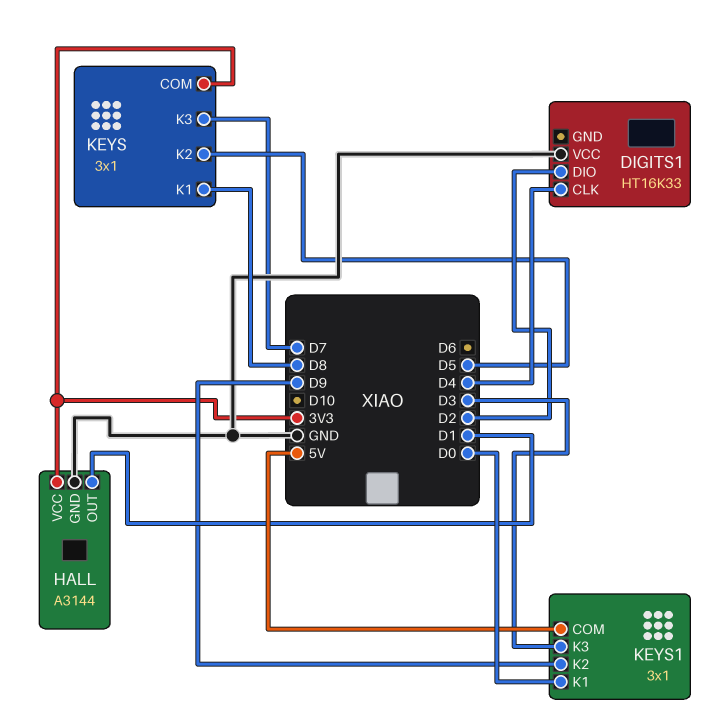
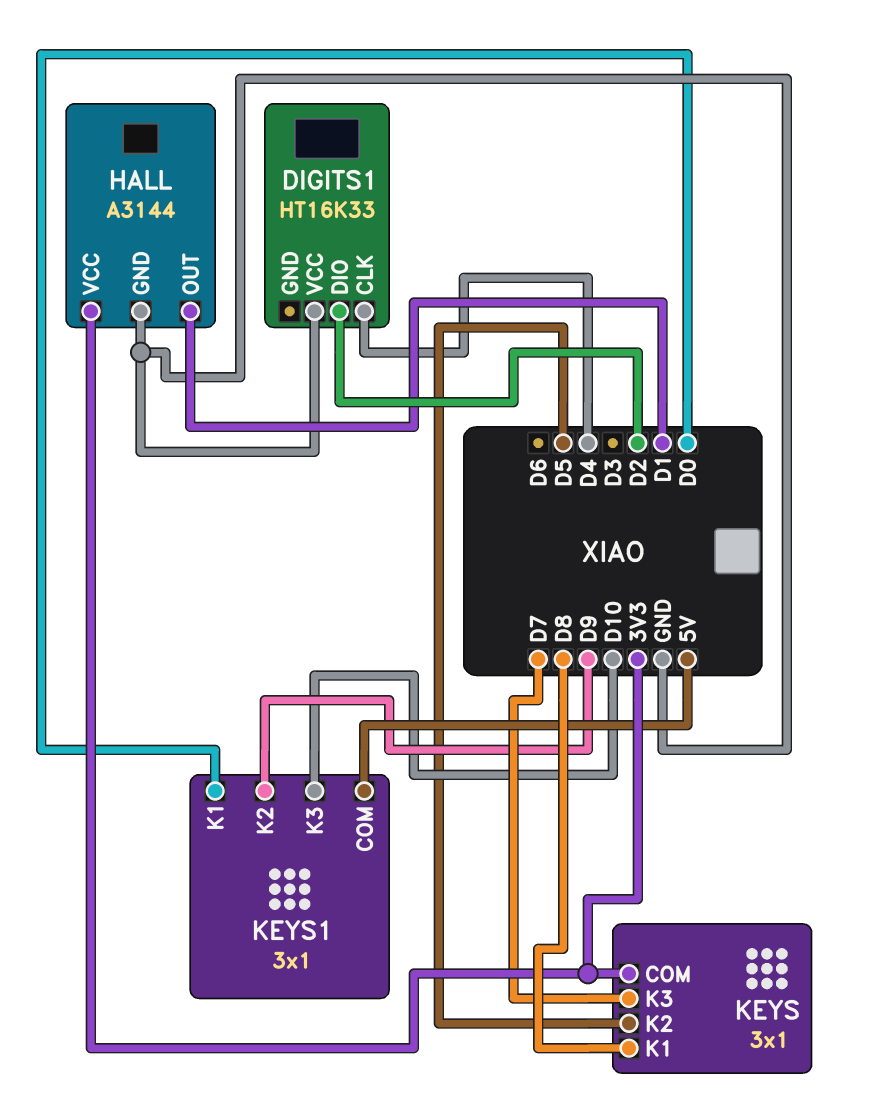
KEYS1 pin K3: D3 -> D10

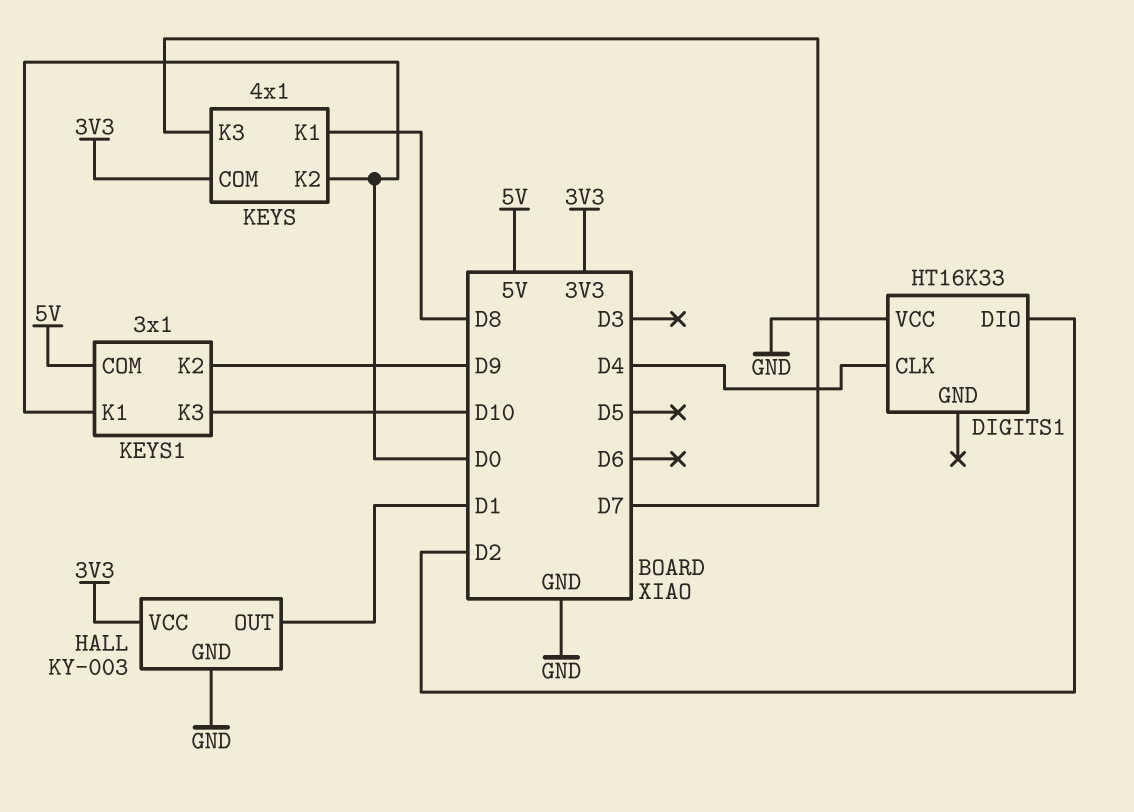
HALL: A3144 -> KY-003
KEYS: 3x1 -> 4x1
KEYS pin K2: D5 -> D0

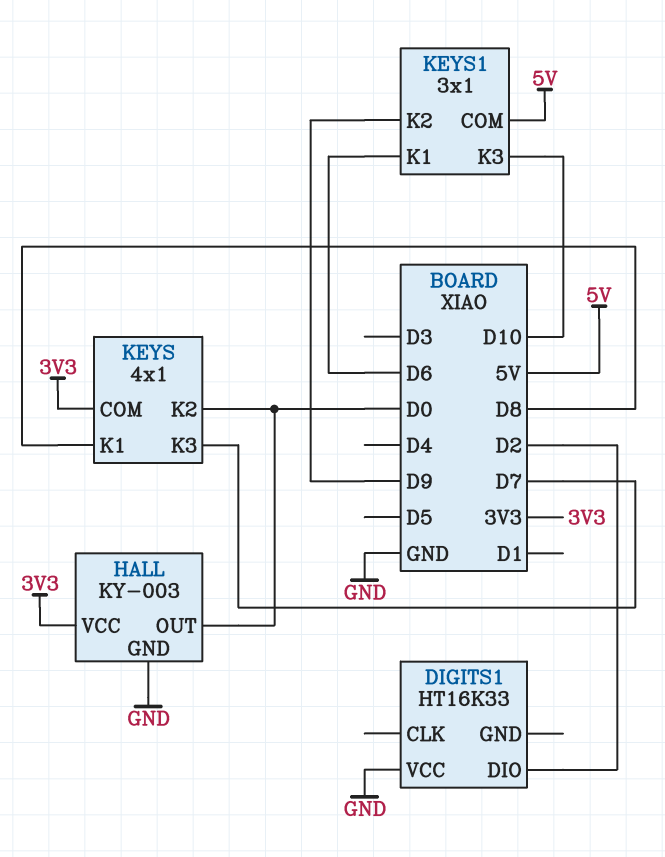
DIGITS1 pin CLK: D4 -> none
HALL pin OUT: D1 -> D0
KEYS1 pin K1: D0 -> D6

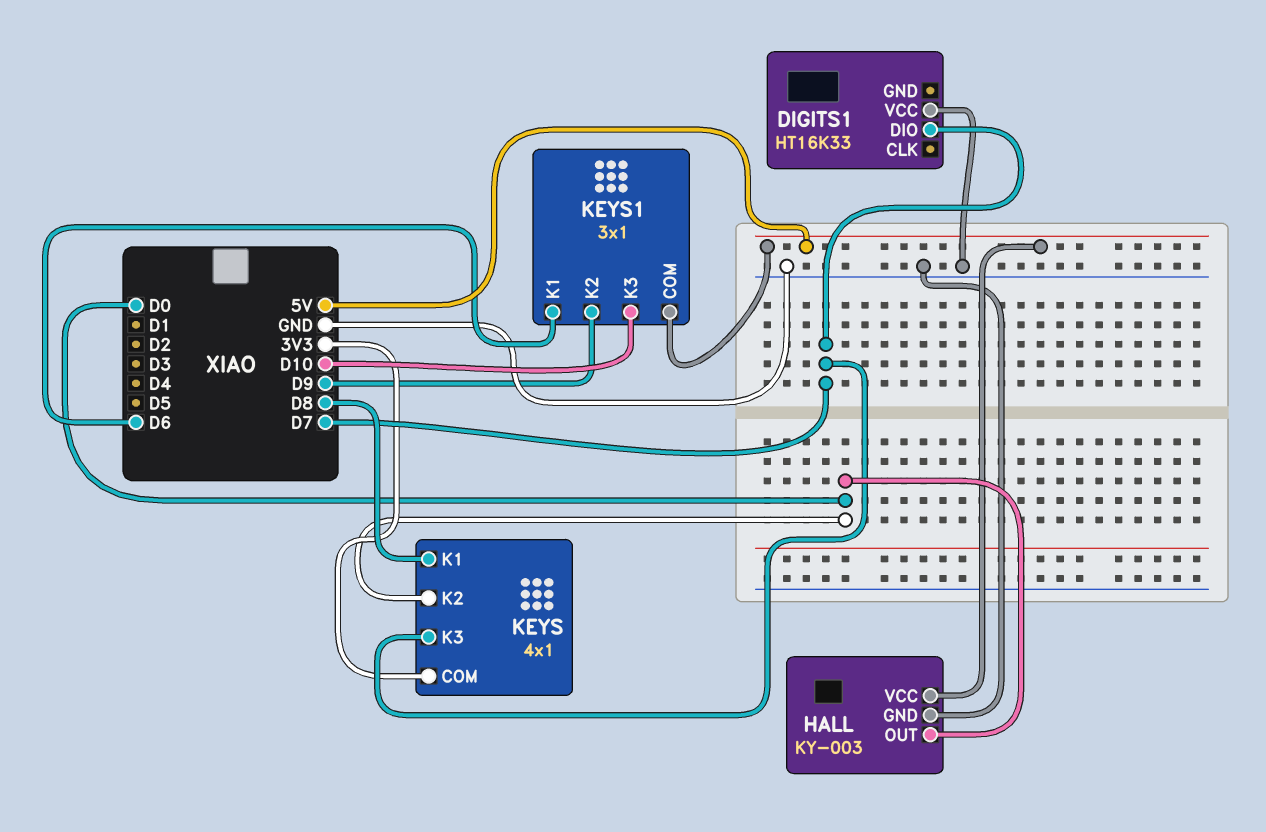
DIGITS1 pin DIO: D2 -> D7
HALL pin VCC: 3V3 -> 5V

